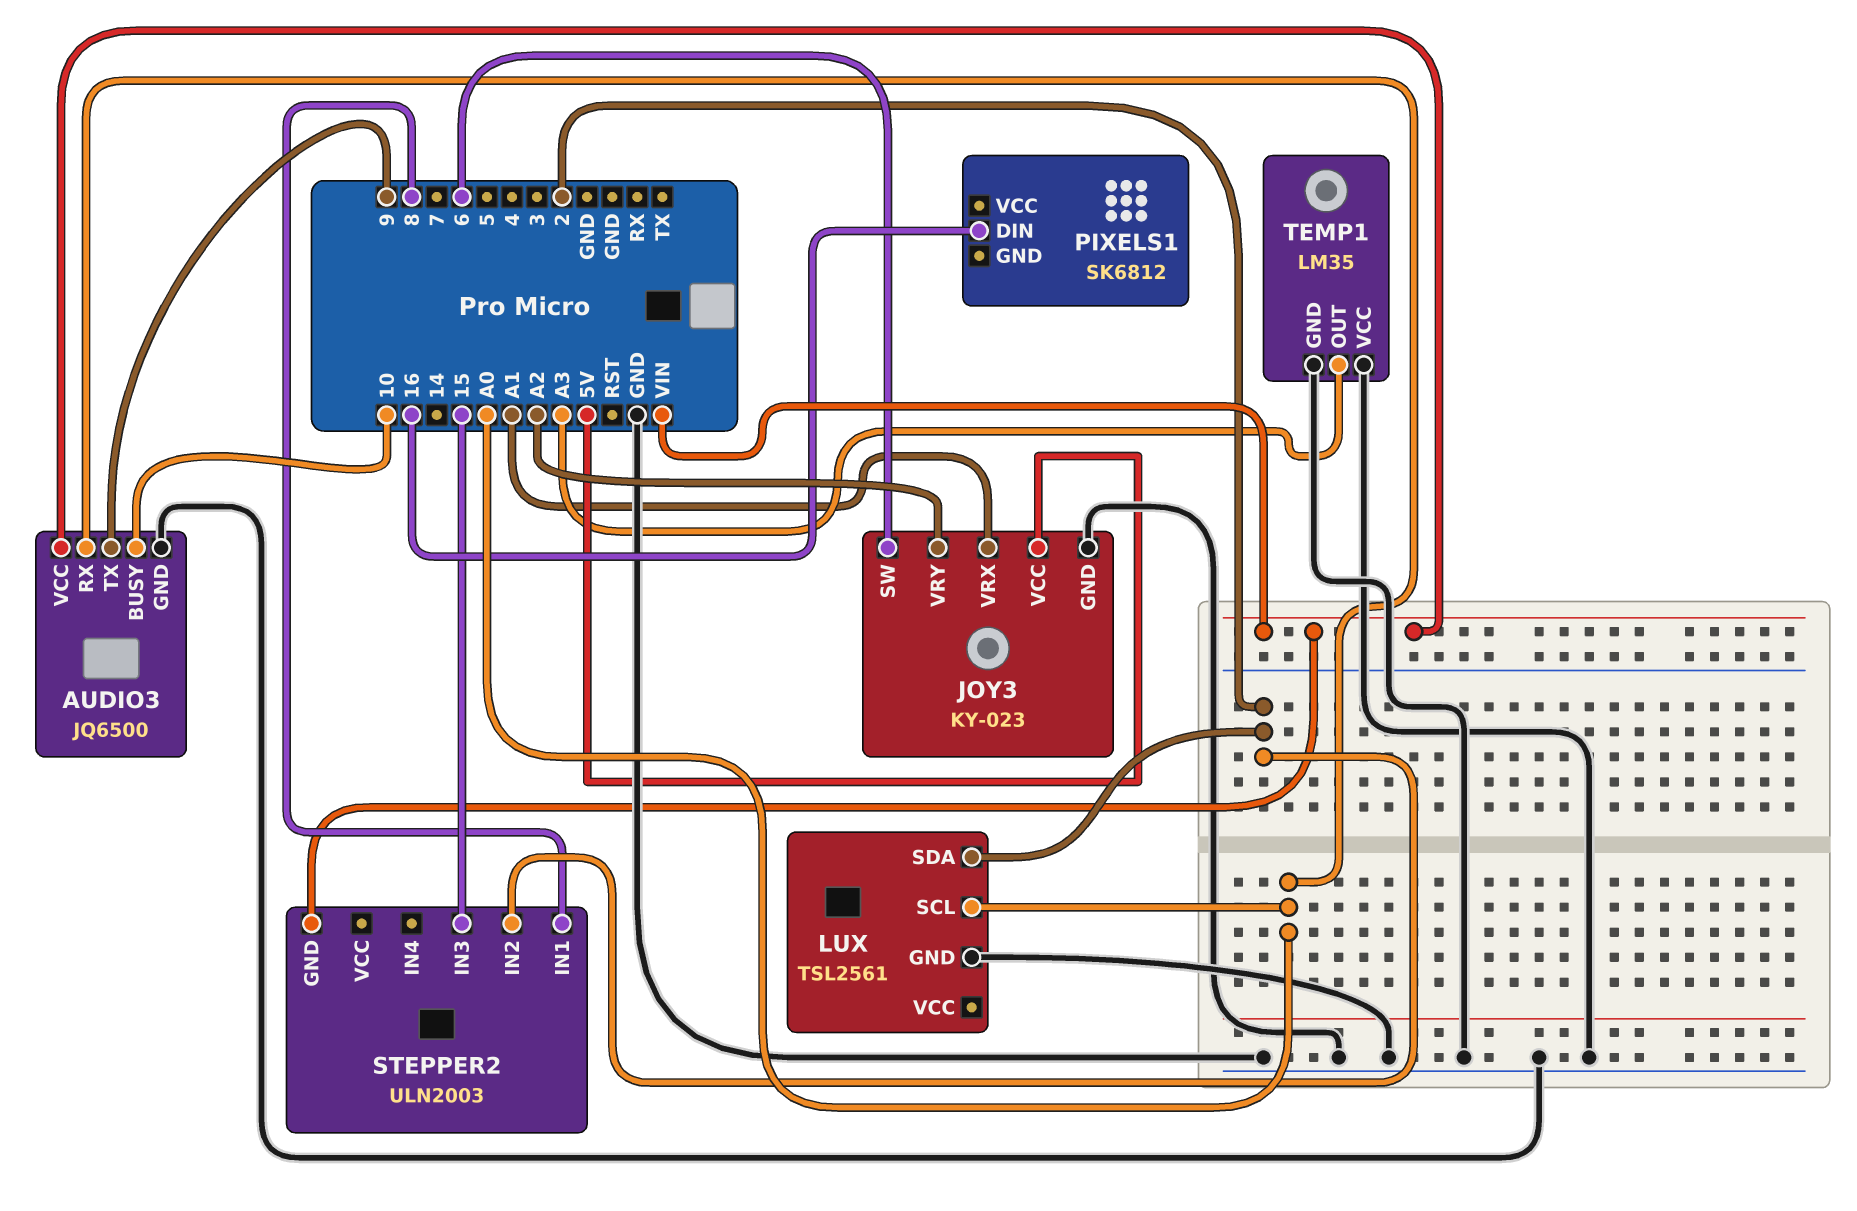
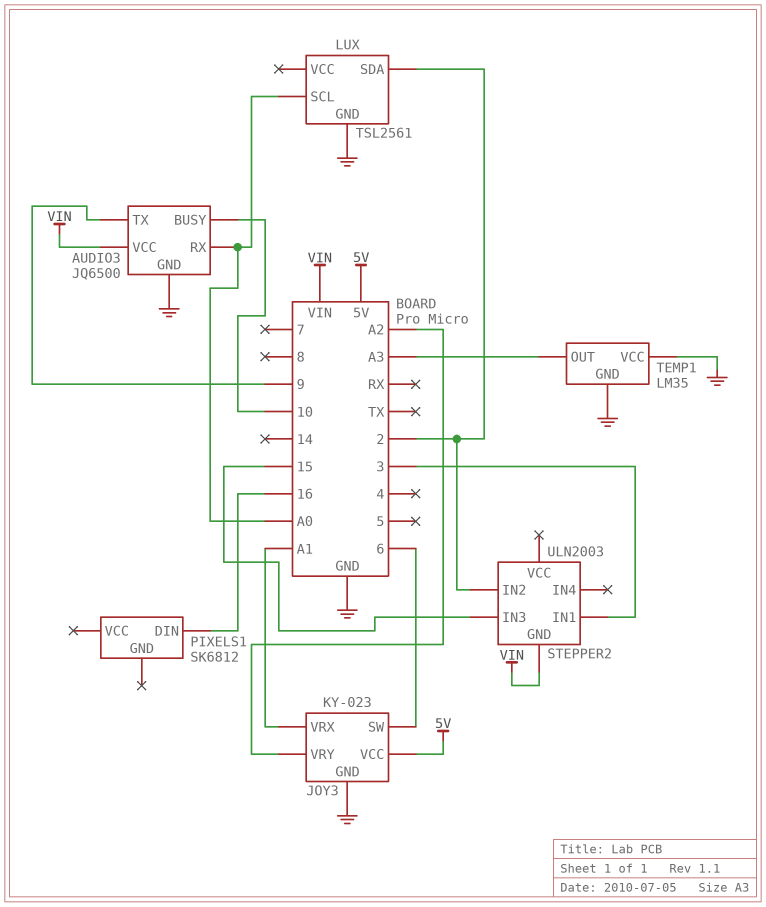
STEPPER2 pin IN1: 8 -> 3

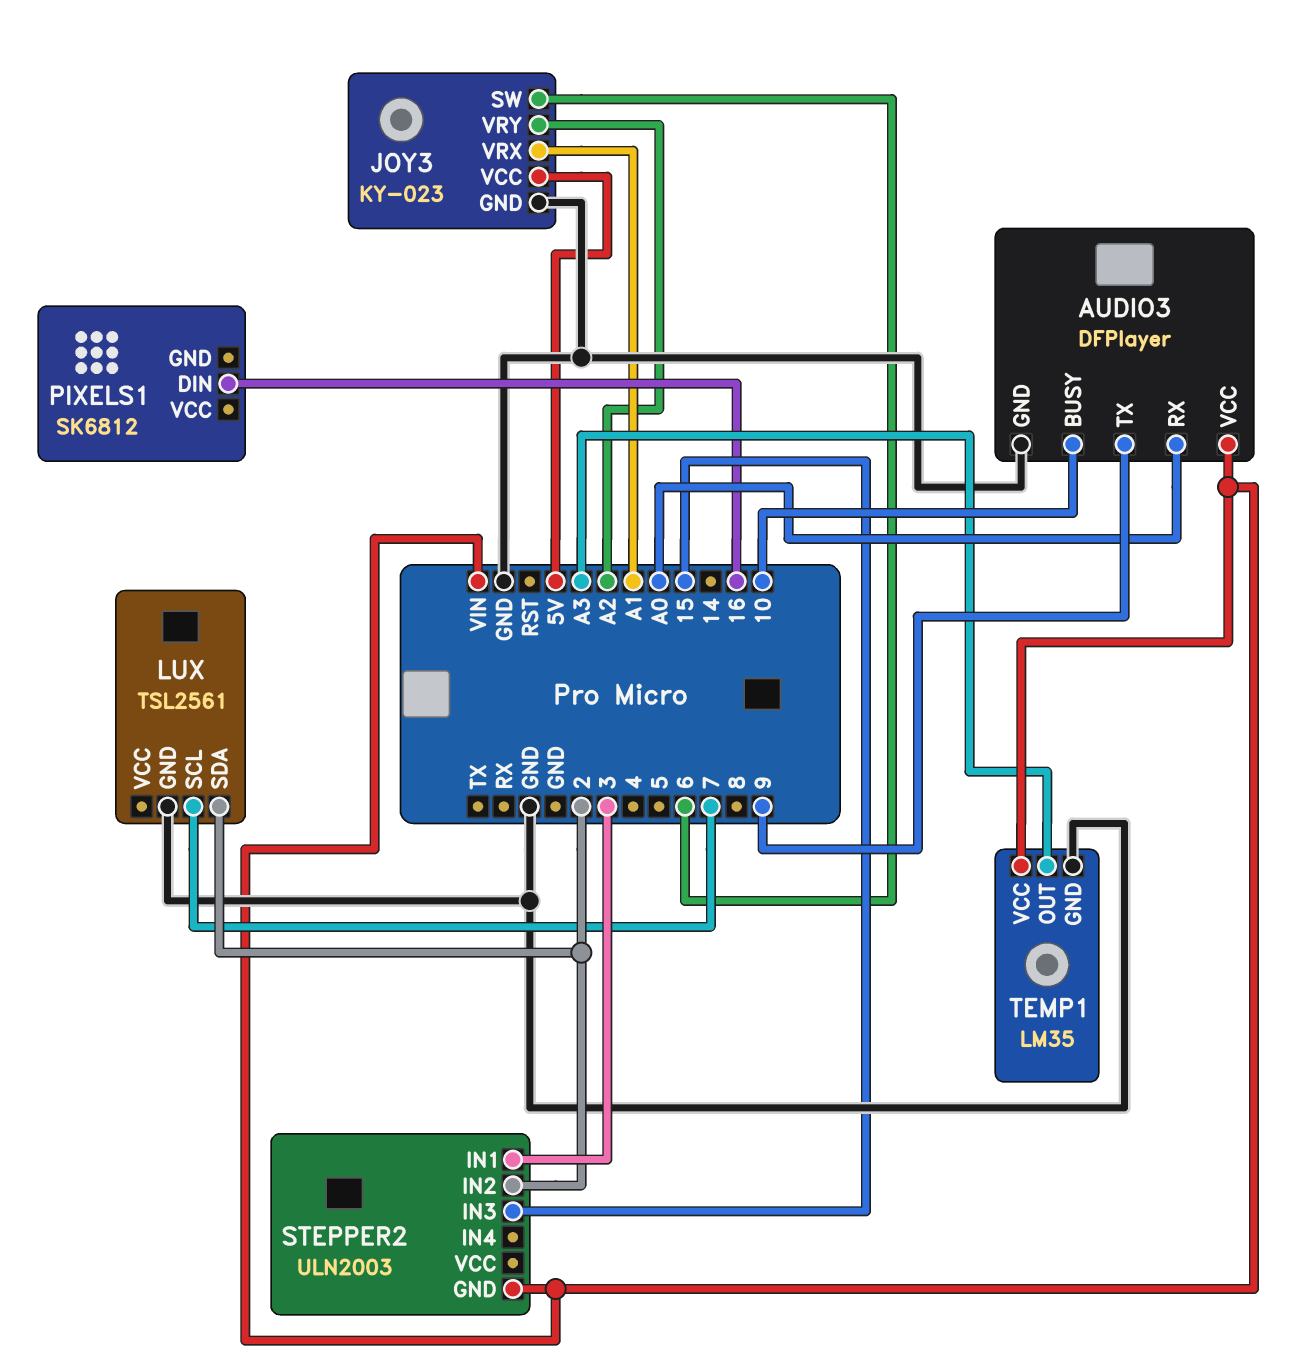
AUDIO3: JQ6500 -> DFPlayer
LUX pin SCL: A0 -> 7
TEMP1 pin VCC: GND -> VIN

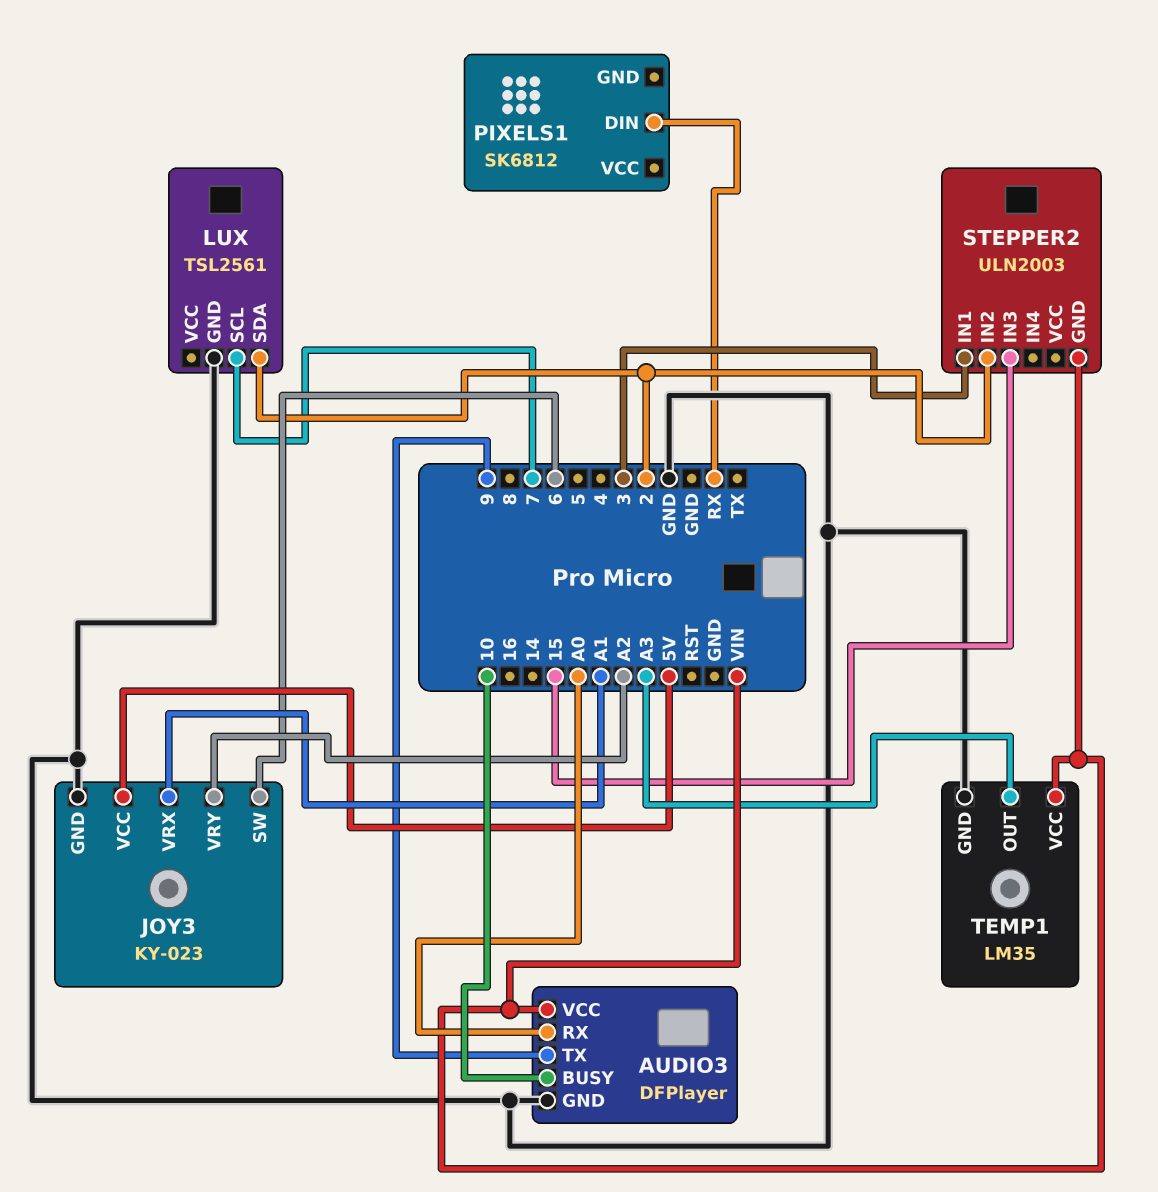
PIXELS1 pin DIN: 16 -> RX

